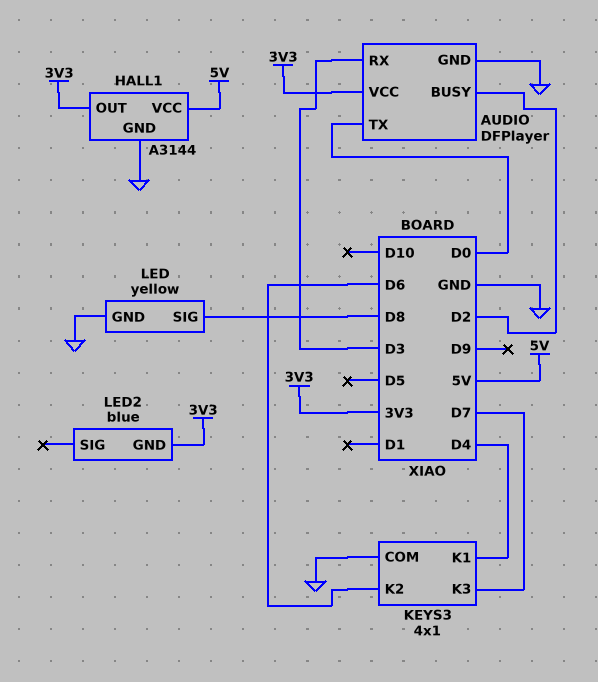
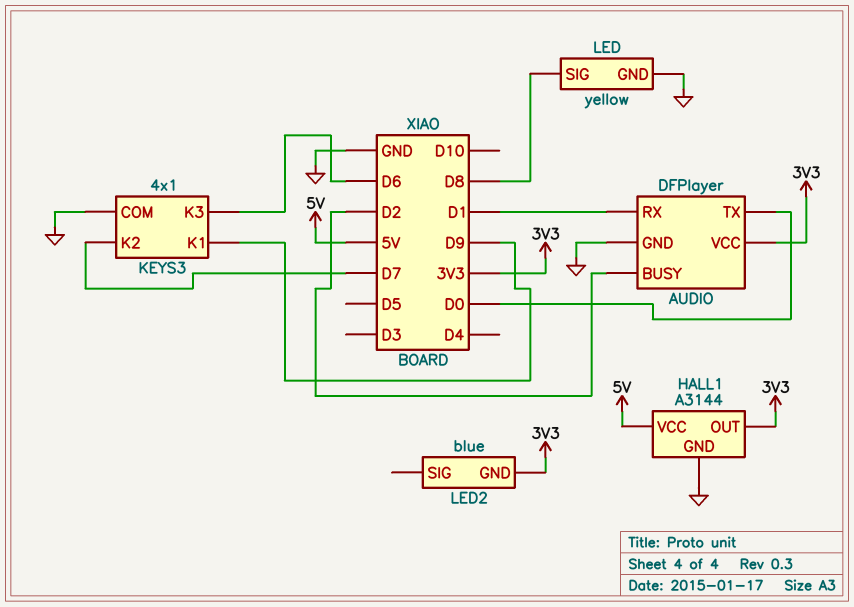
AUDIO pin RX: D3 -> D1
KEYS3 pin K1: D4 -> D9
KEYS3 pin K2: D6 -> D7
KEYS3 pin K3: D7 -> D6

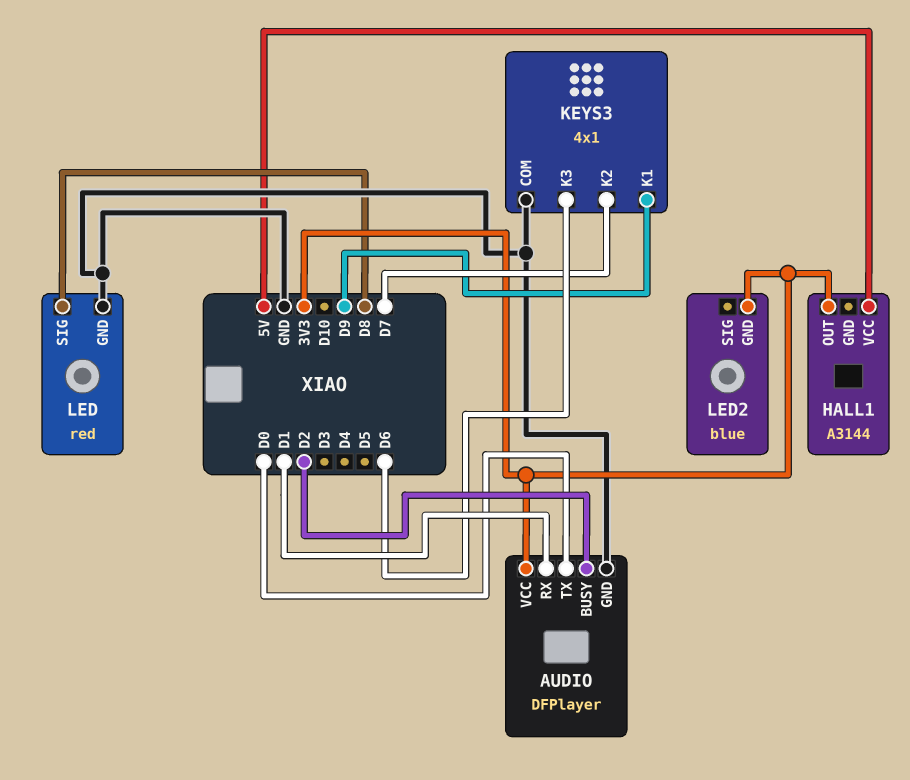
HALL1 pin GND: GND -> none
LED: yellow -> red

